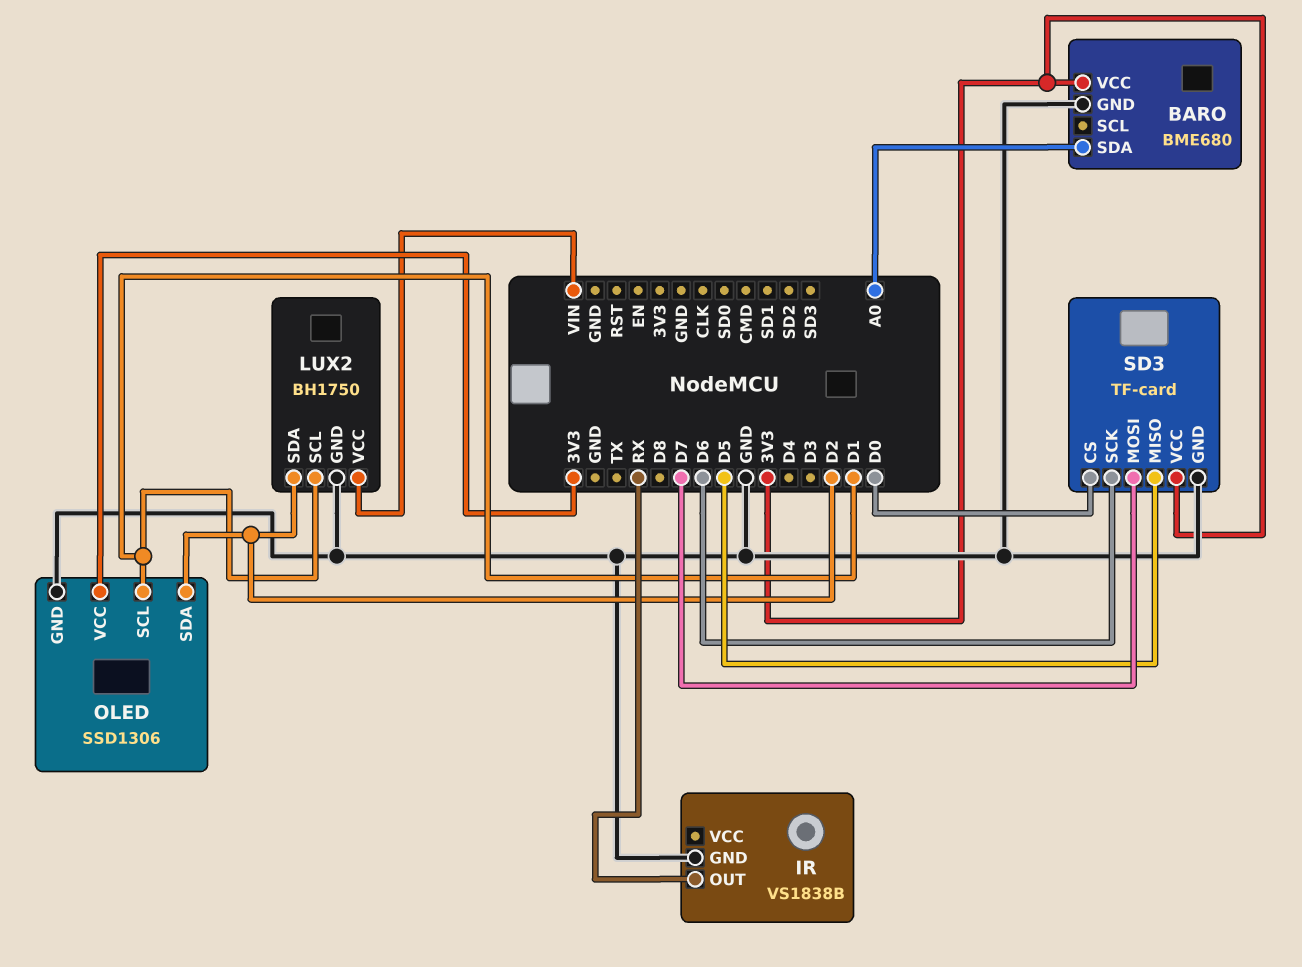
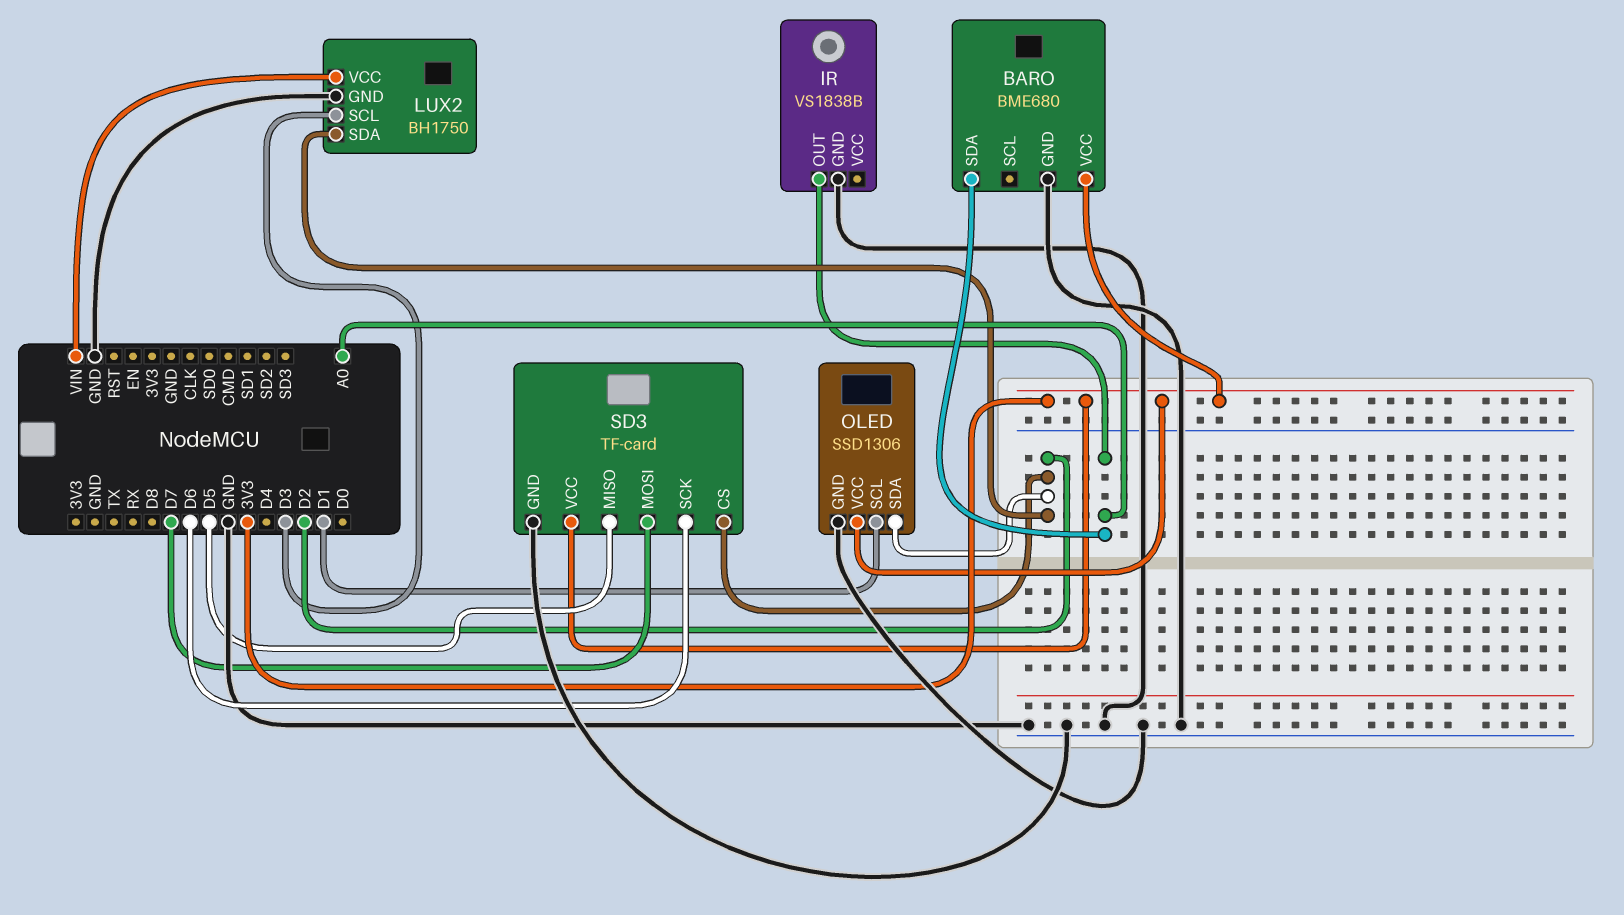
IR pin OUT: RX -> A0
LUX2 pin SCL: D1 -> D3
SD3 pin CS: D0 -> D2

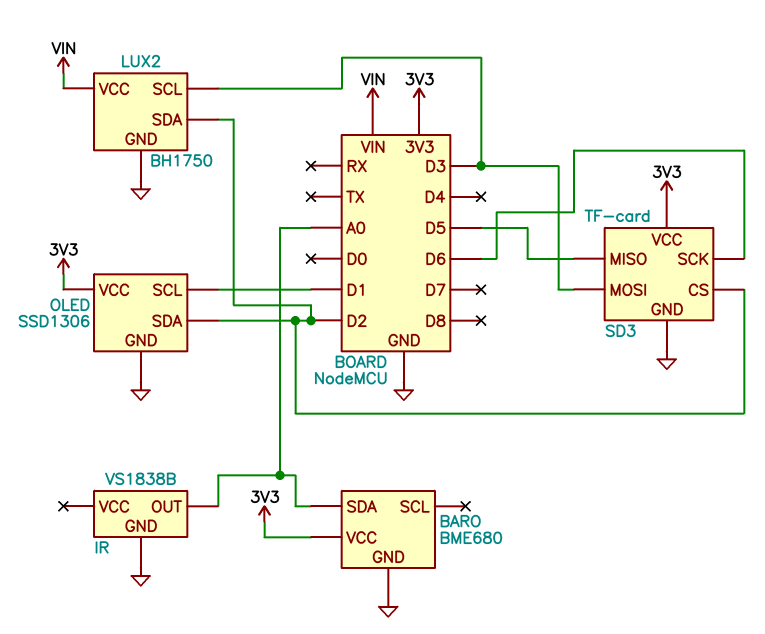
SD3 pin MOSI: D7 -> D3

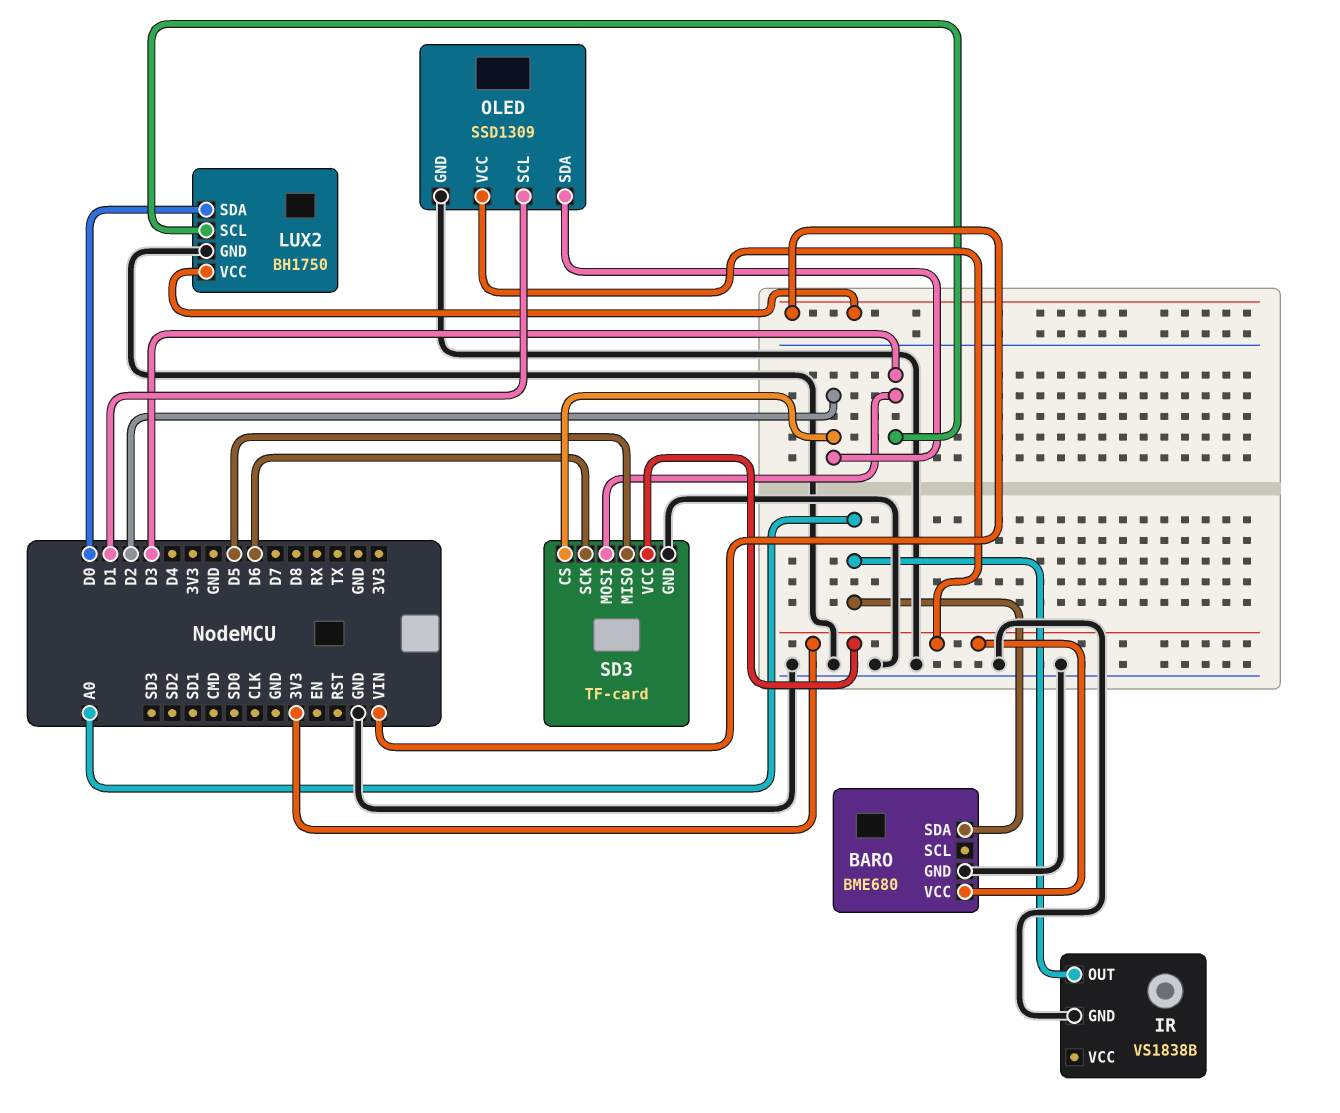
LUX2 pin SDA: D2 -> D0
OLED: SSD1306 -> SSD1309

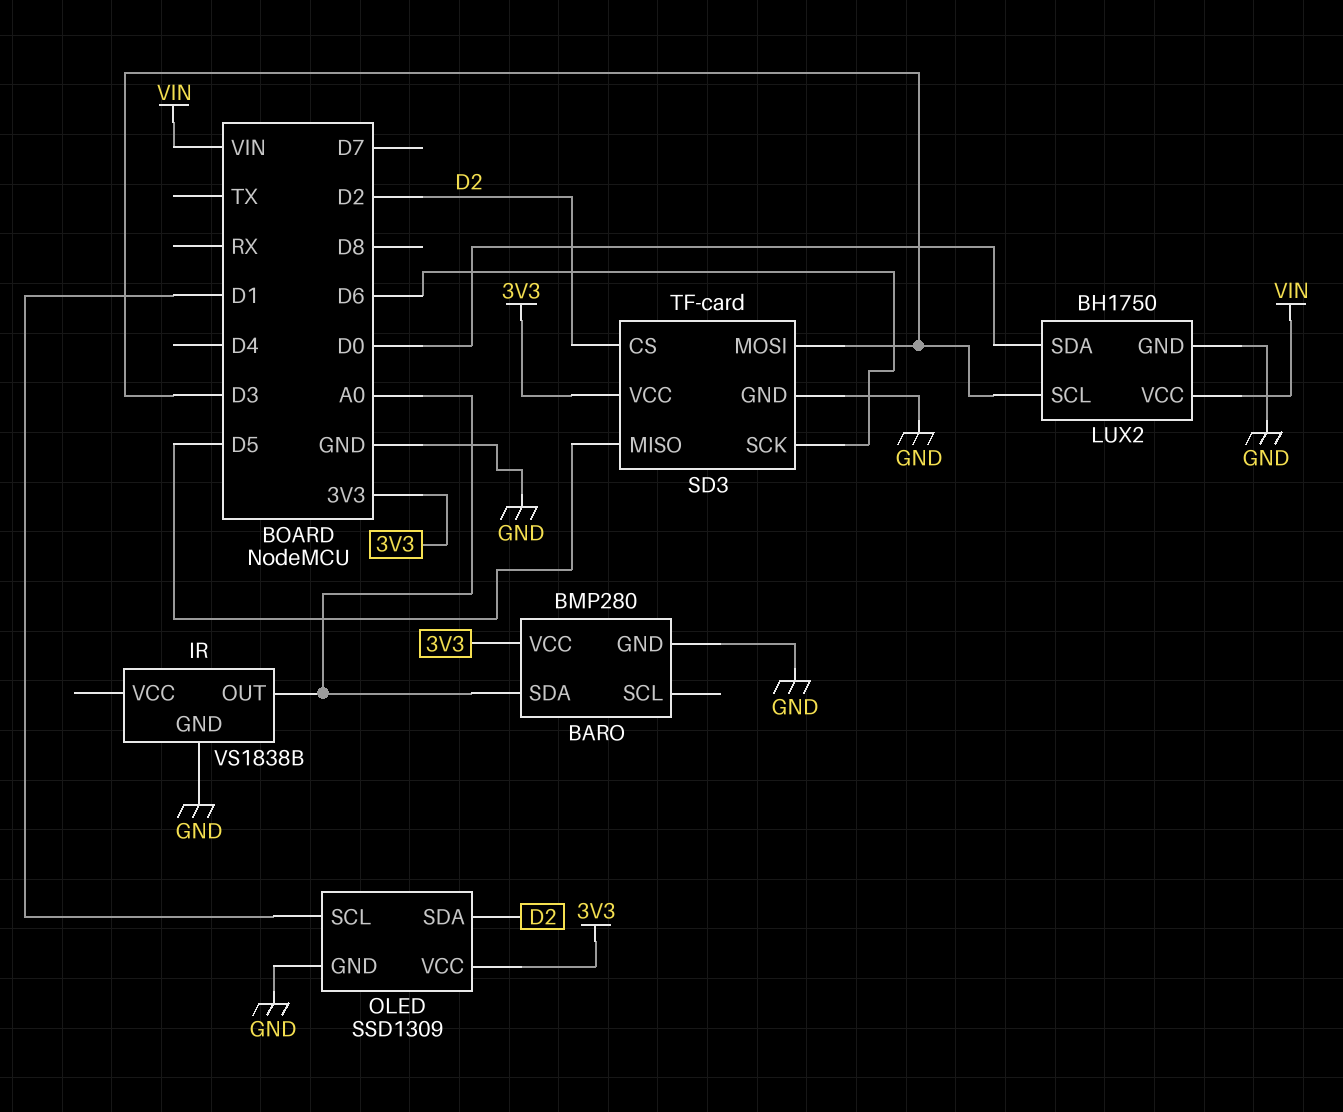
BARO: BME680 -> BMP280

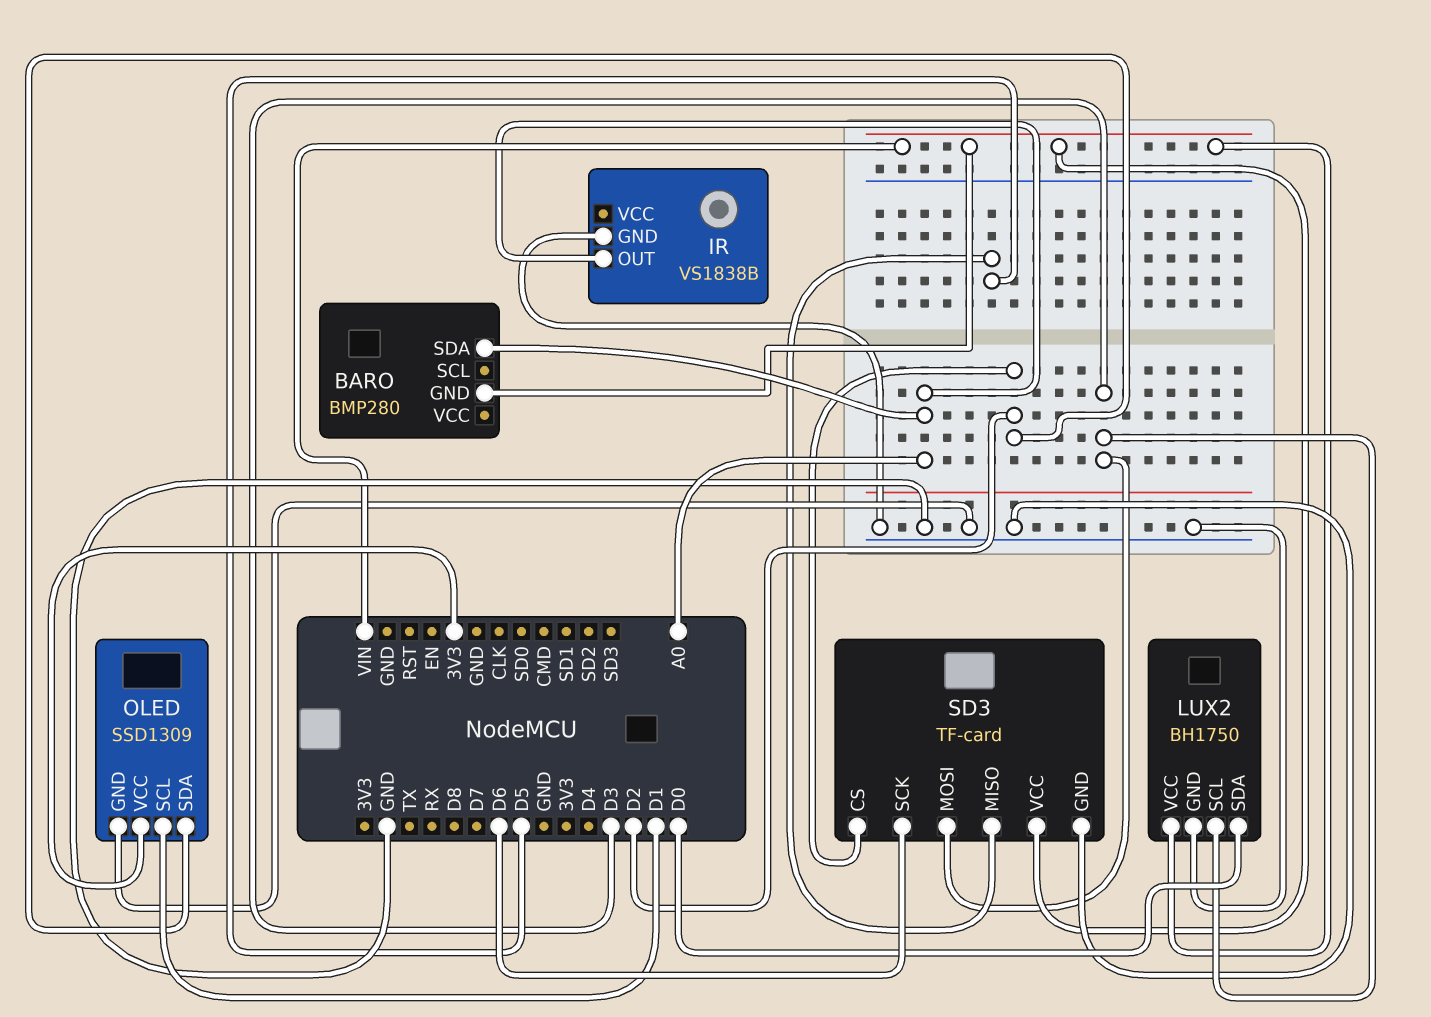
BARO pin GND: GND -> VIN
BARO pin VCC: 3V3 -> none
SD3 pin VCC: 3V3 -> VIN

